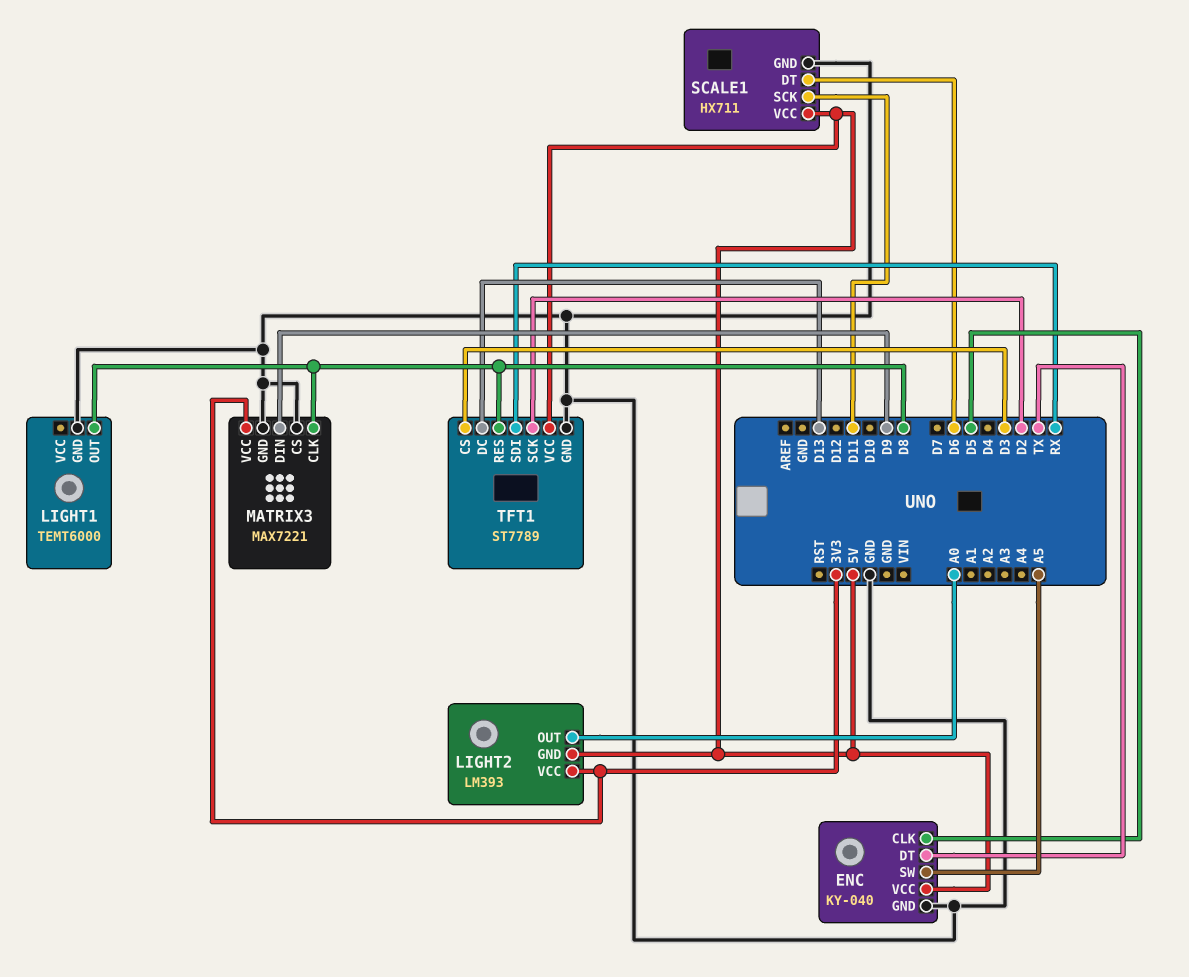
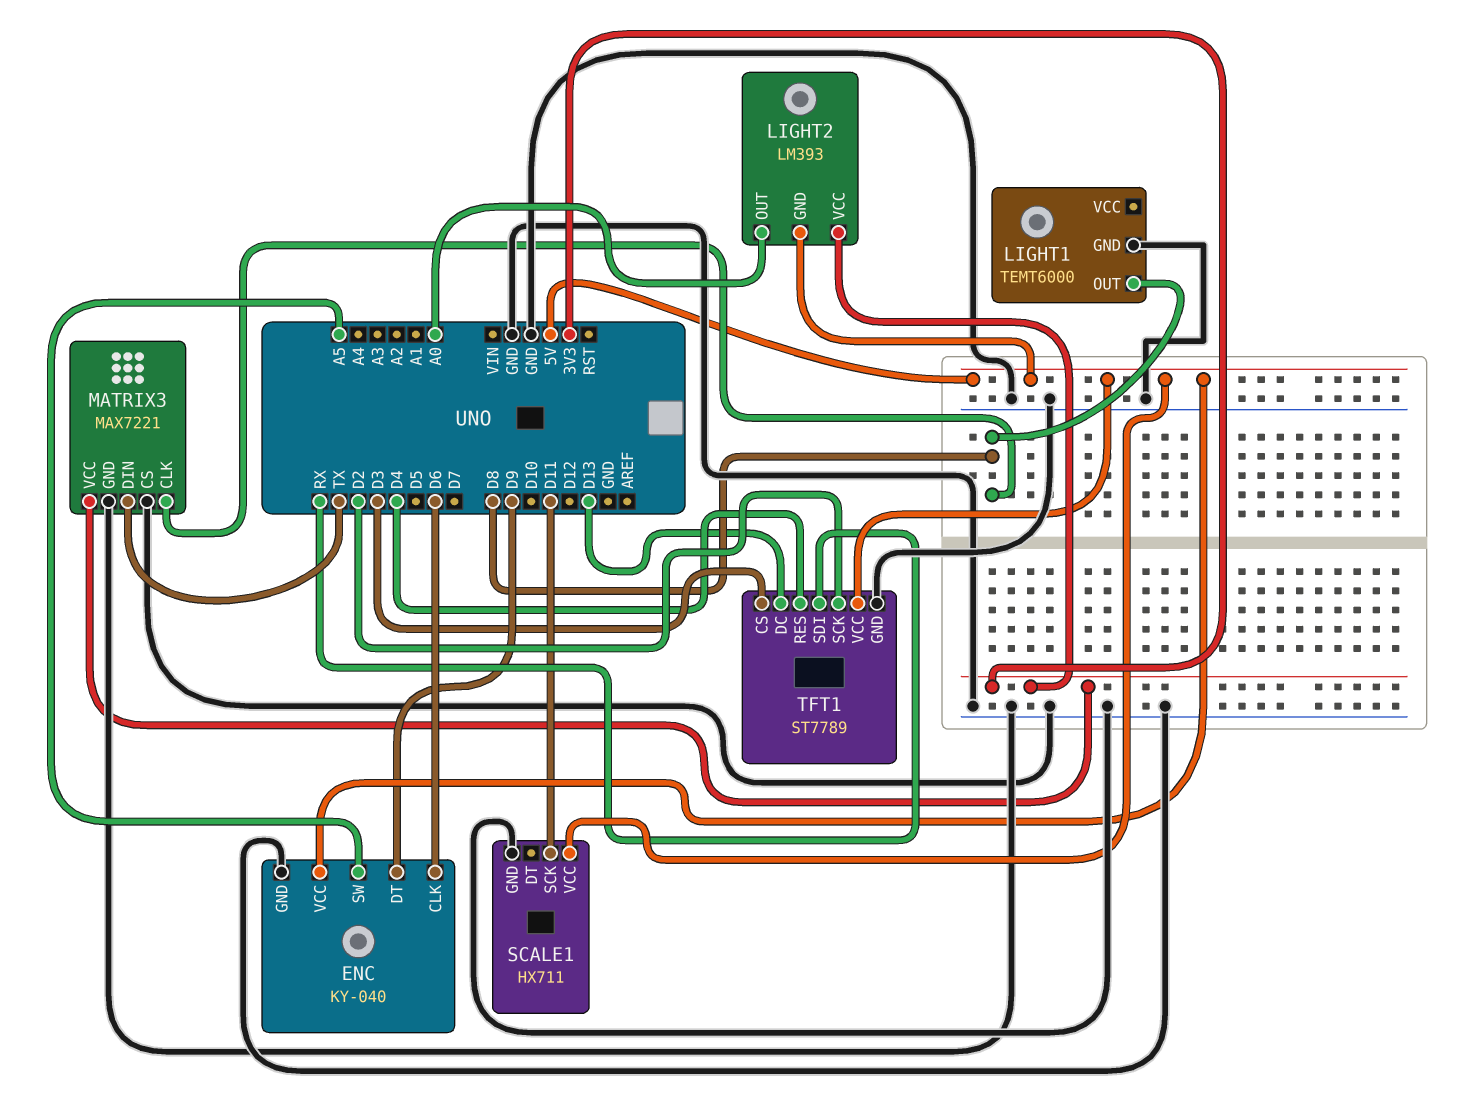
ENC pin CLK: D5 -> D6
ENC pin DT: TX -> D9
MATRIX3 pin DIN: D9 -> TX
SCALE1 pin DT: D6 -> none
TFT1 pin RES: D8 -> D4

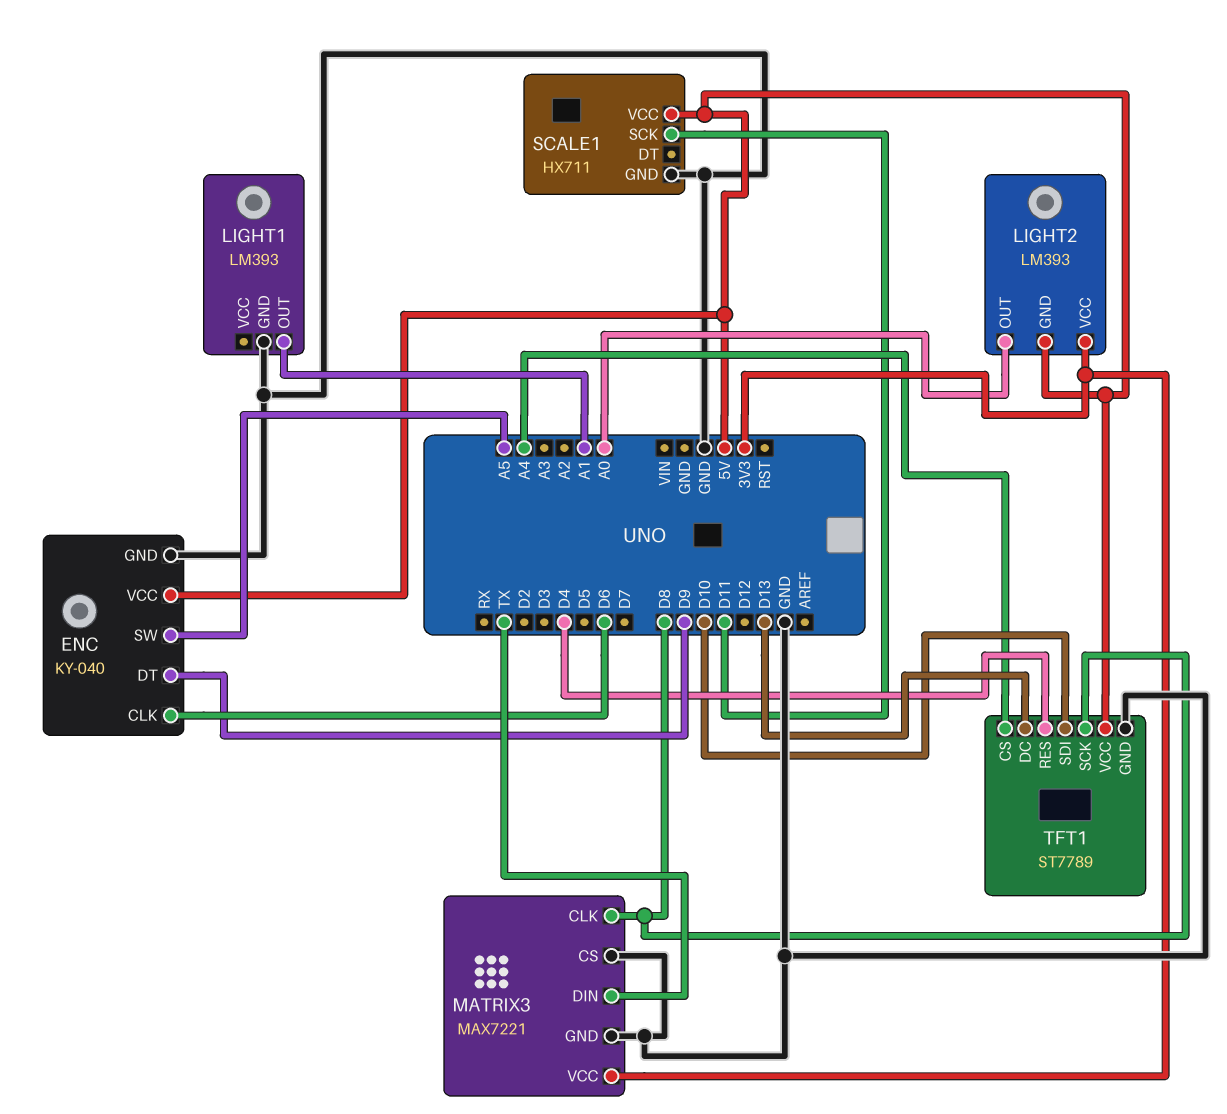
LIGHT1: TEMT6000 -> LM393
LIGHT1 pin OUT: D8 -> A1
TFT1 pin CS: D3 -> A4
TFT1 pin SCK: D2 -> D8
TFT1 pin SDI: RX -> D10

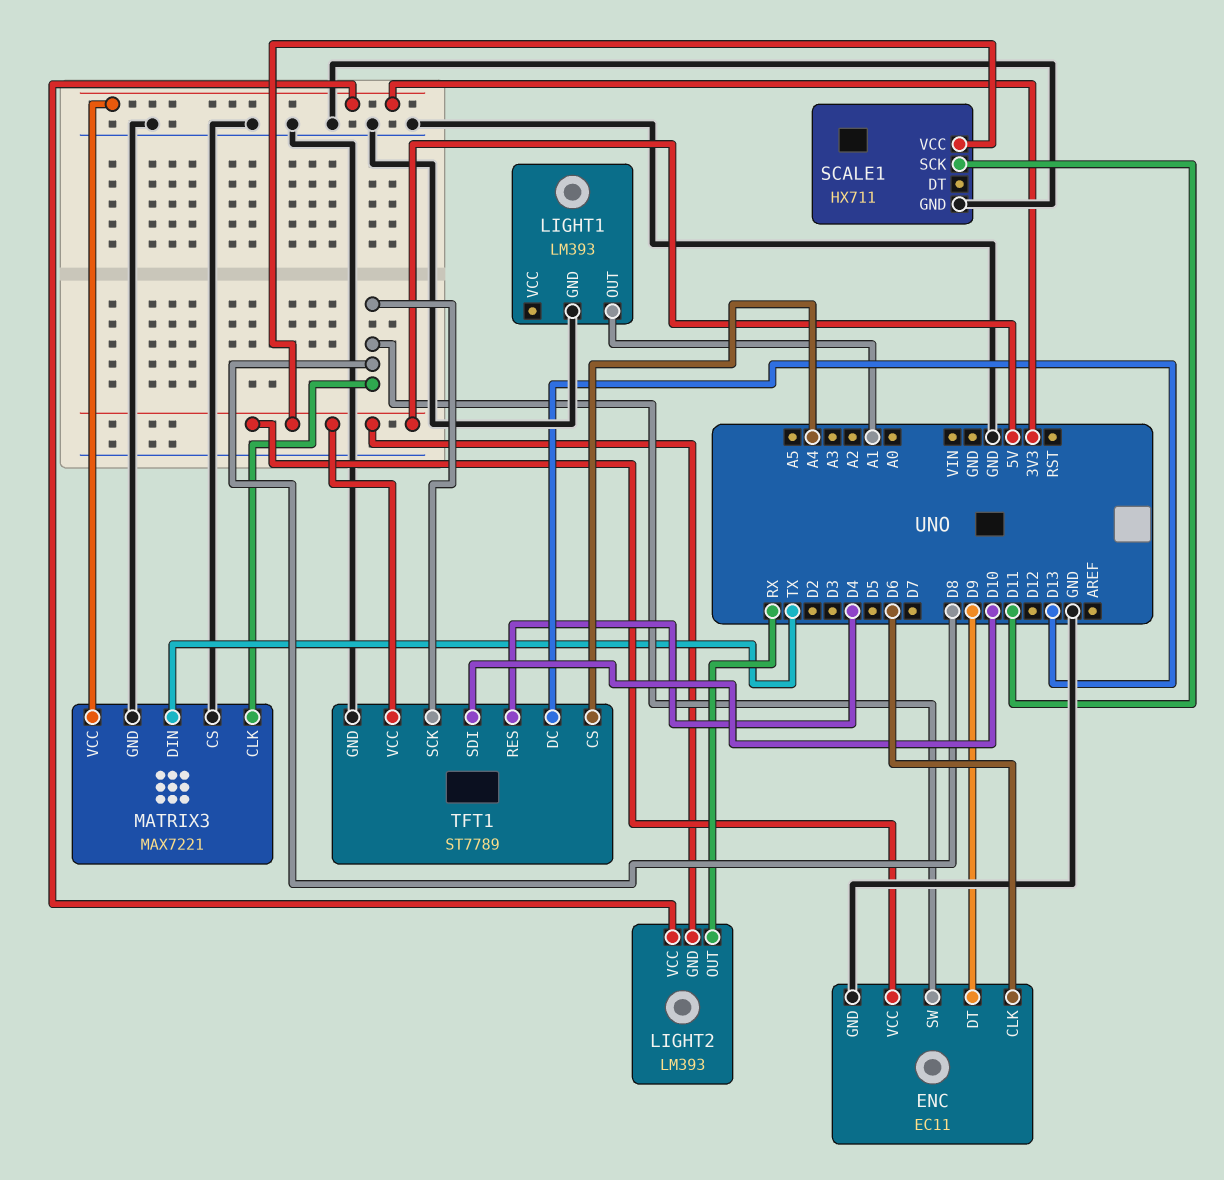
ENC: KY-040 -> EC11
ENC pin SW: A5 -> D8
LIGHT2 pin OUT: A0 -> RX

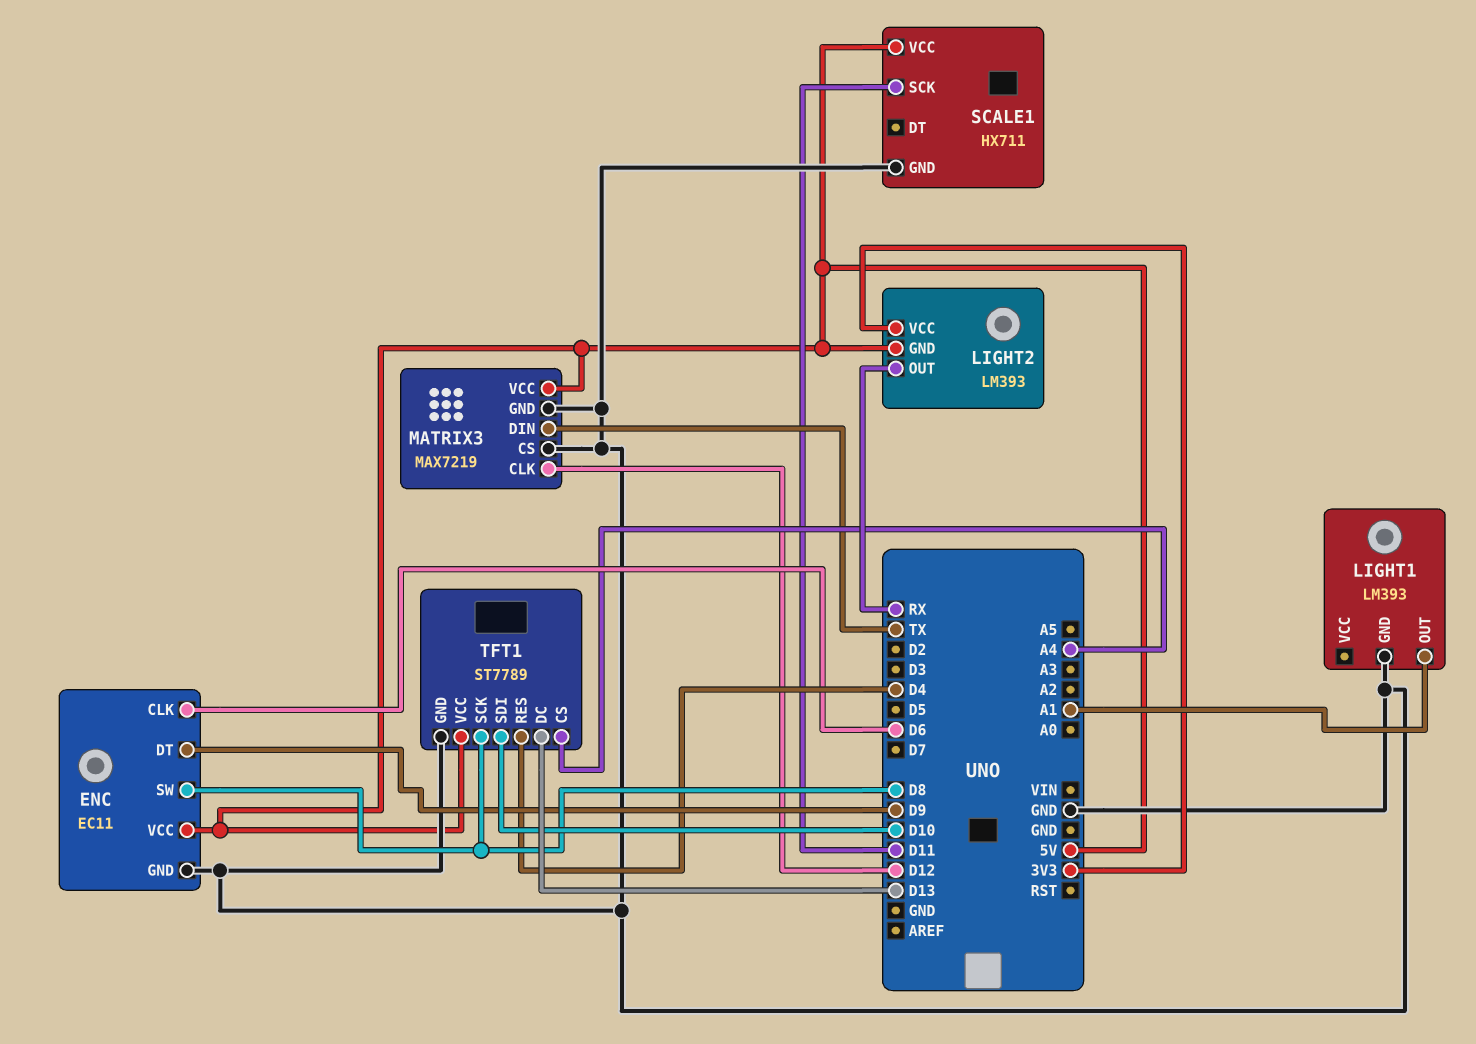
MATRIX3: MAX7221 -> MAX7219
MATRIX3 pin CLK: D8 -> D12
MATRIX3 pin VCC: 3V3 -> 5V

